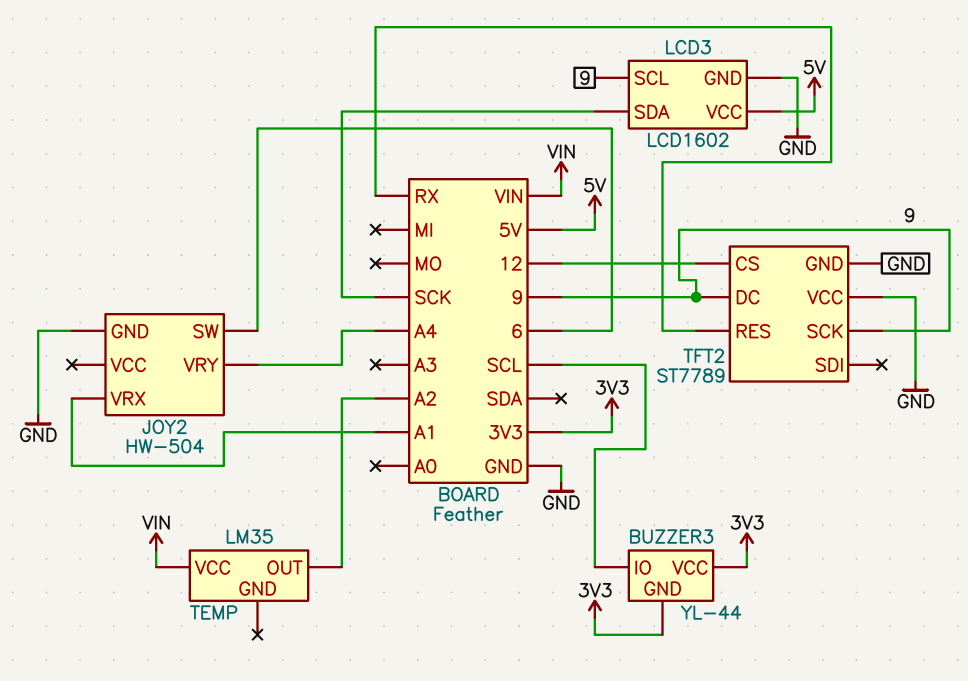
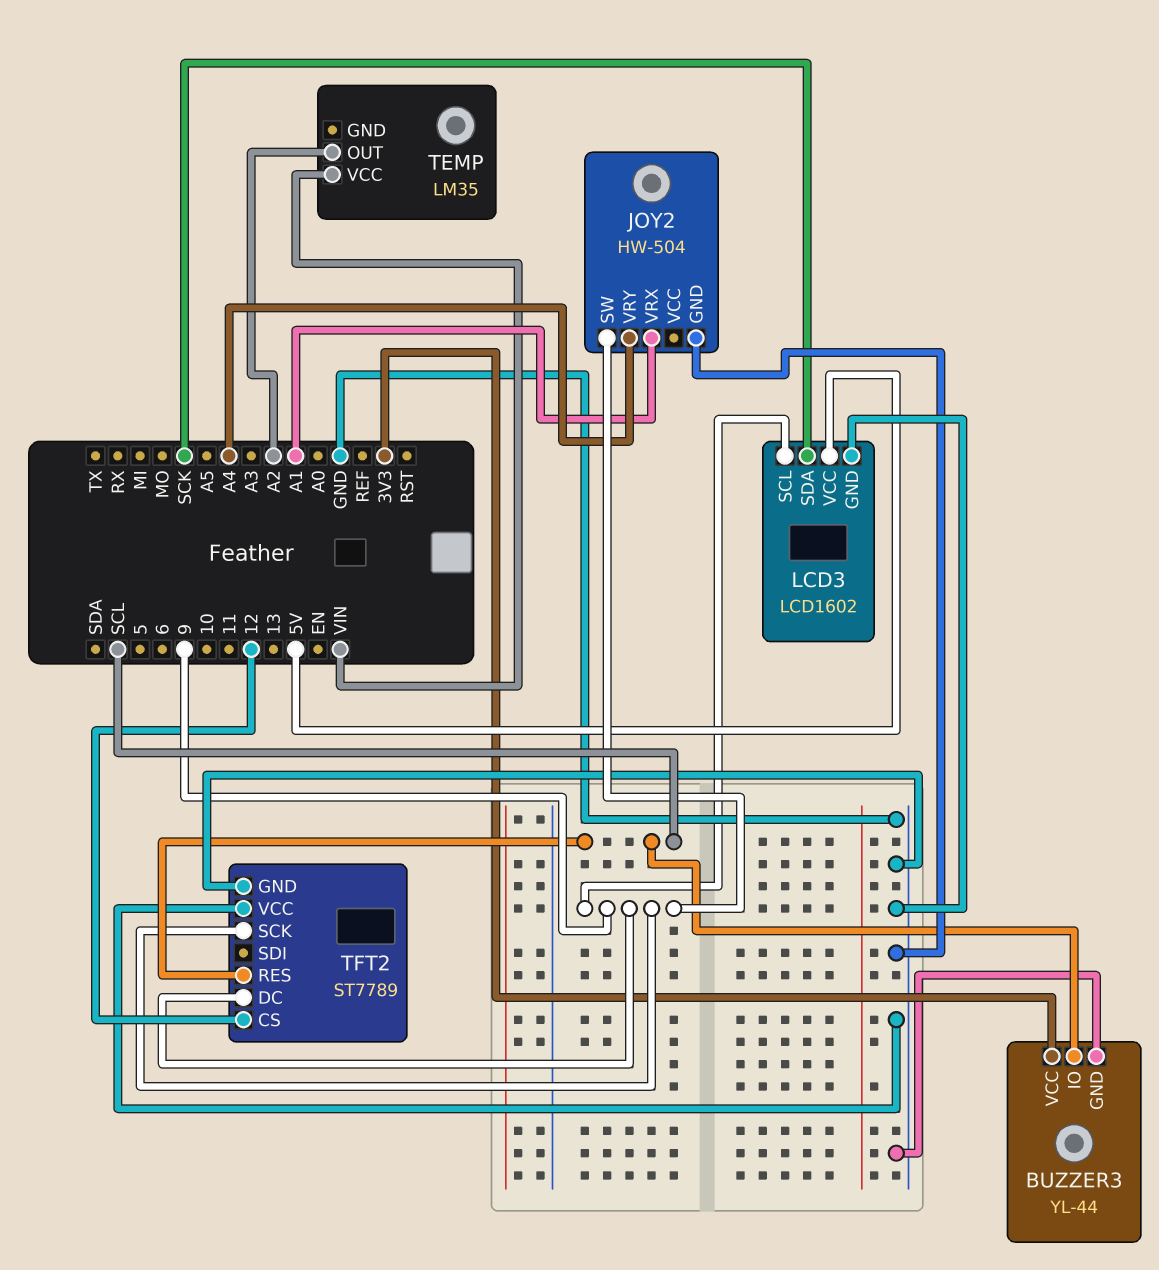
BUZZER3 pin GND: 3V3 -> GND
JOY2 pin SW: 6 -> 9
TFT2 pin RES: RX -> SCL

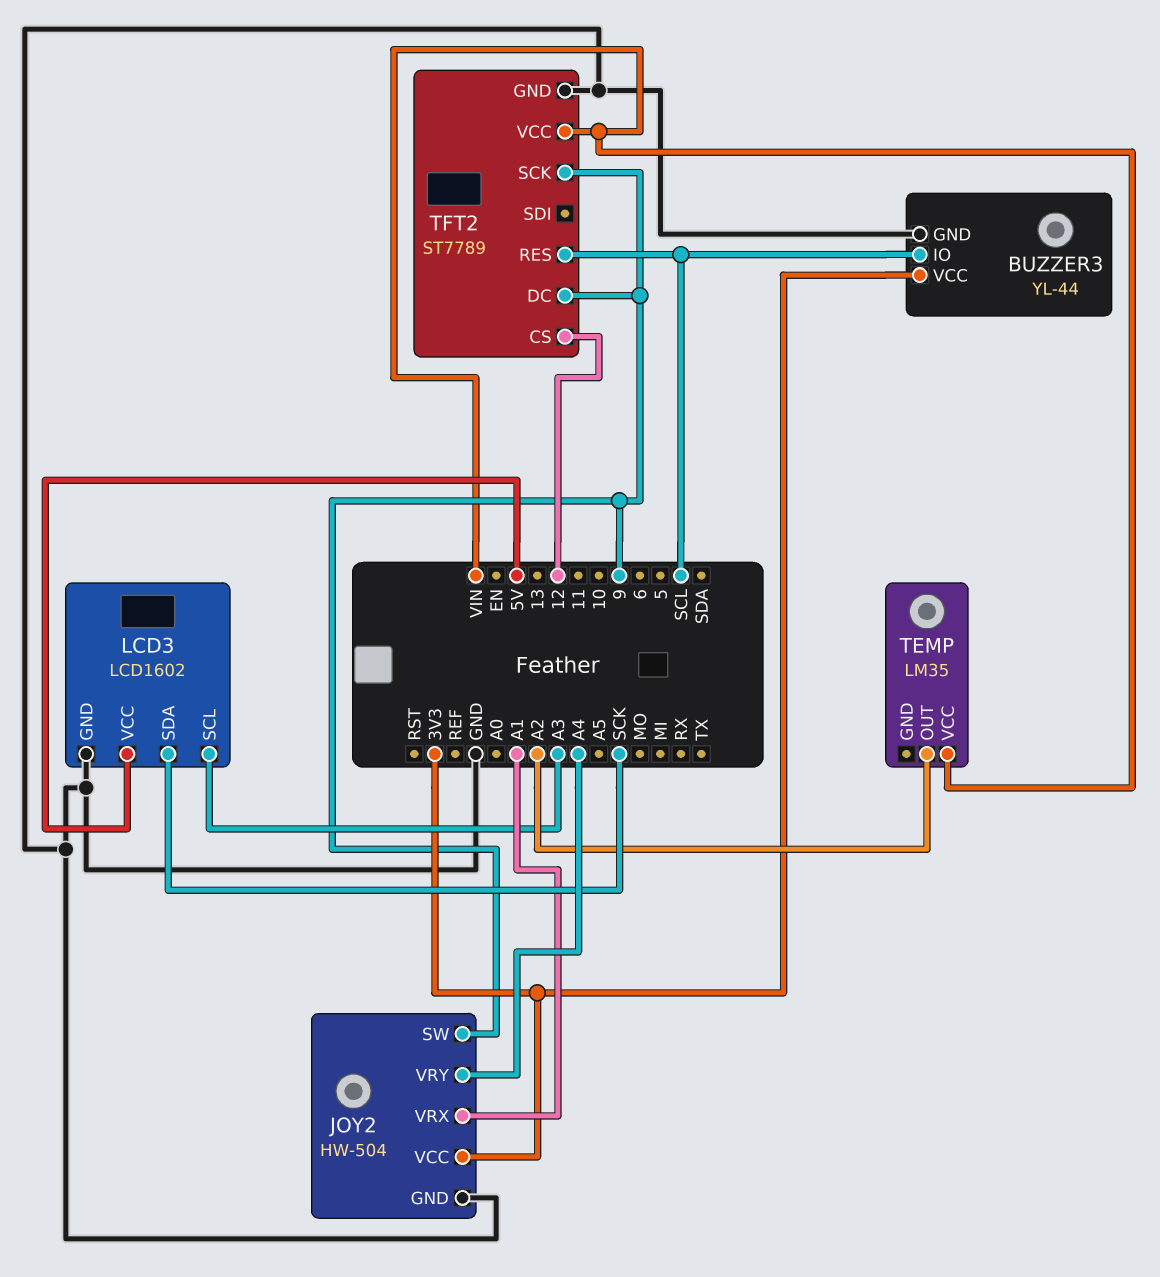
JOY2 pin VCC: none -> 3V3
LCD3 pin SCL: 9 -> A3
TFT2 pin VCC: GND -> VIN

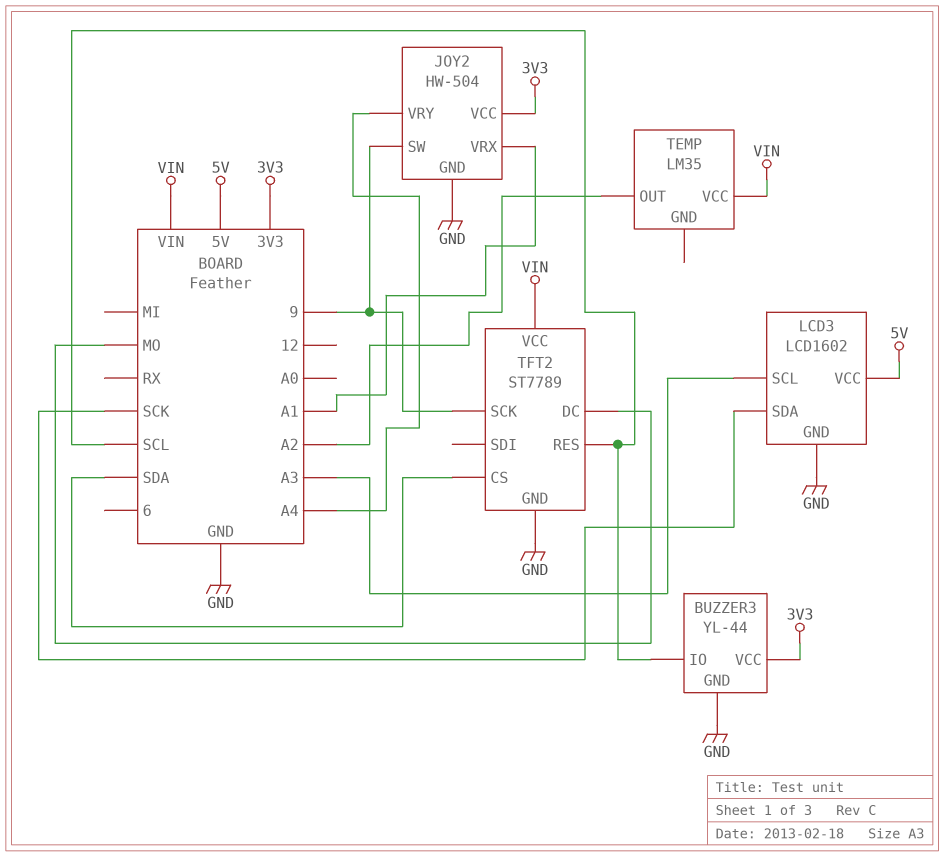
TFT2 pin CS: 12 -> SDA
TFT2 pin DC: 9 -> MO

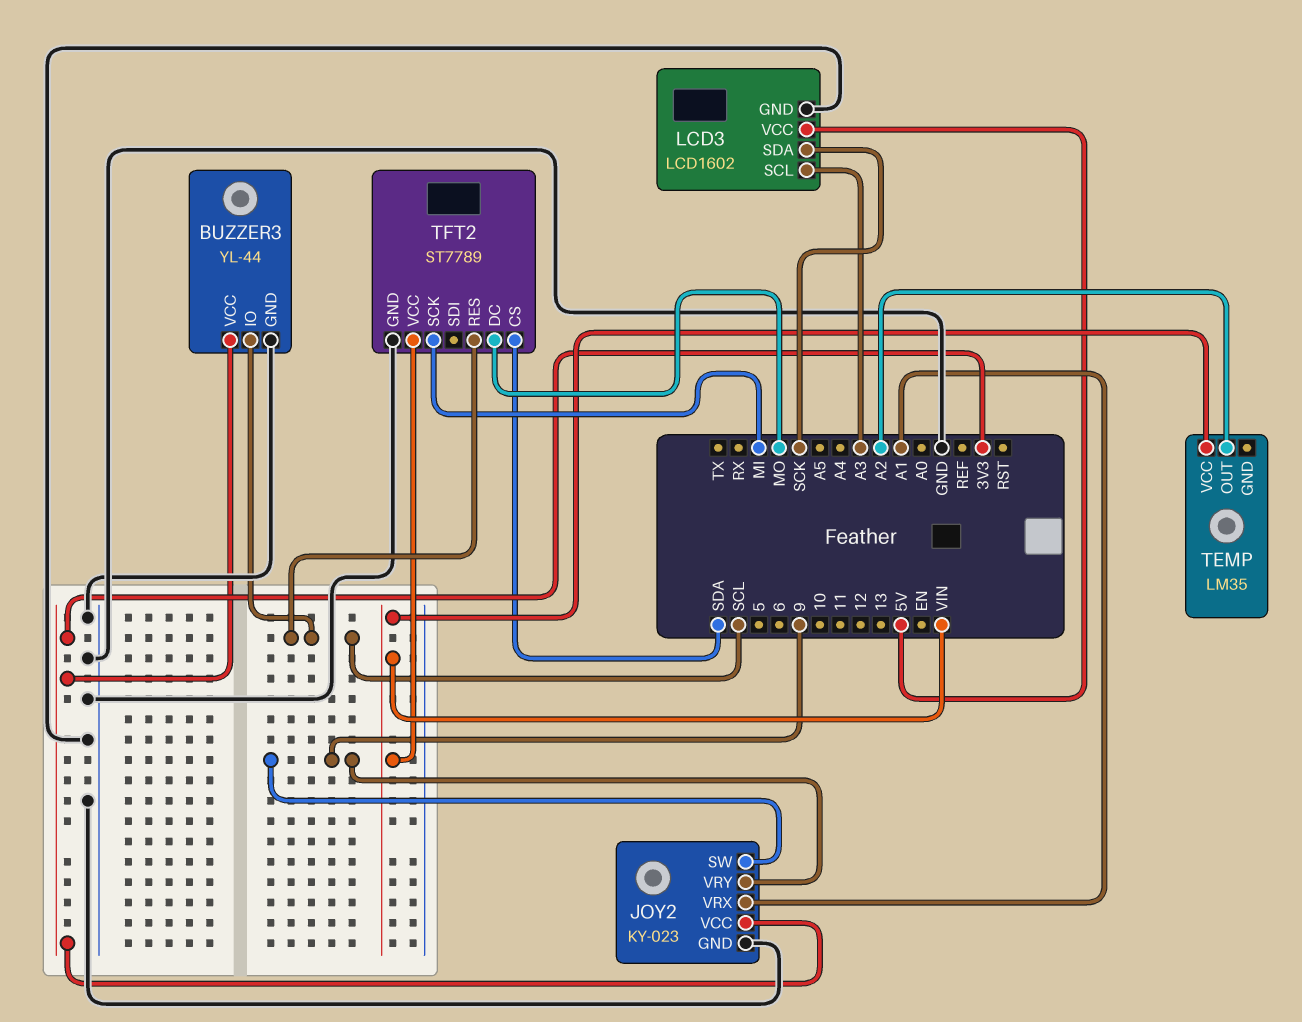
JOY2: HW-504 -> KY-023
JOY2 pin VRY: A4 -> 9
TFT2 pin SCK: 9 -> MI

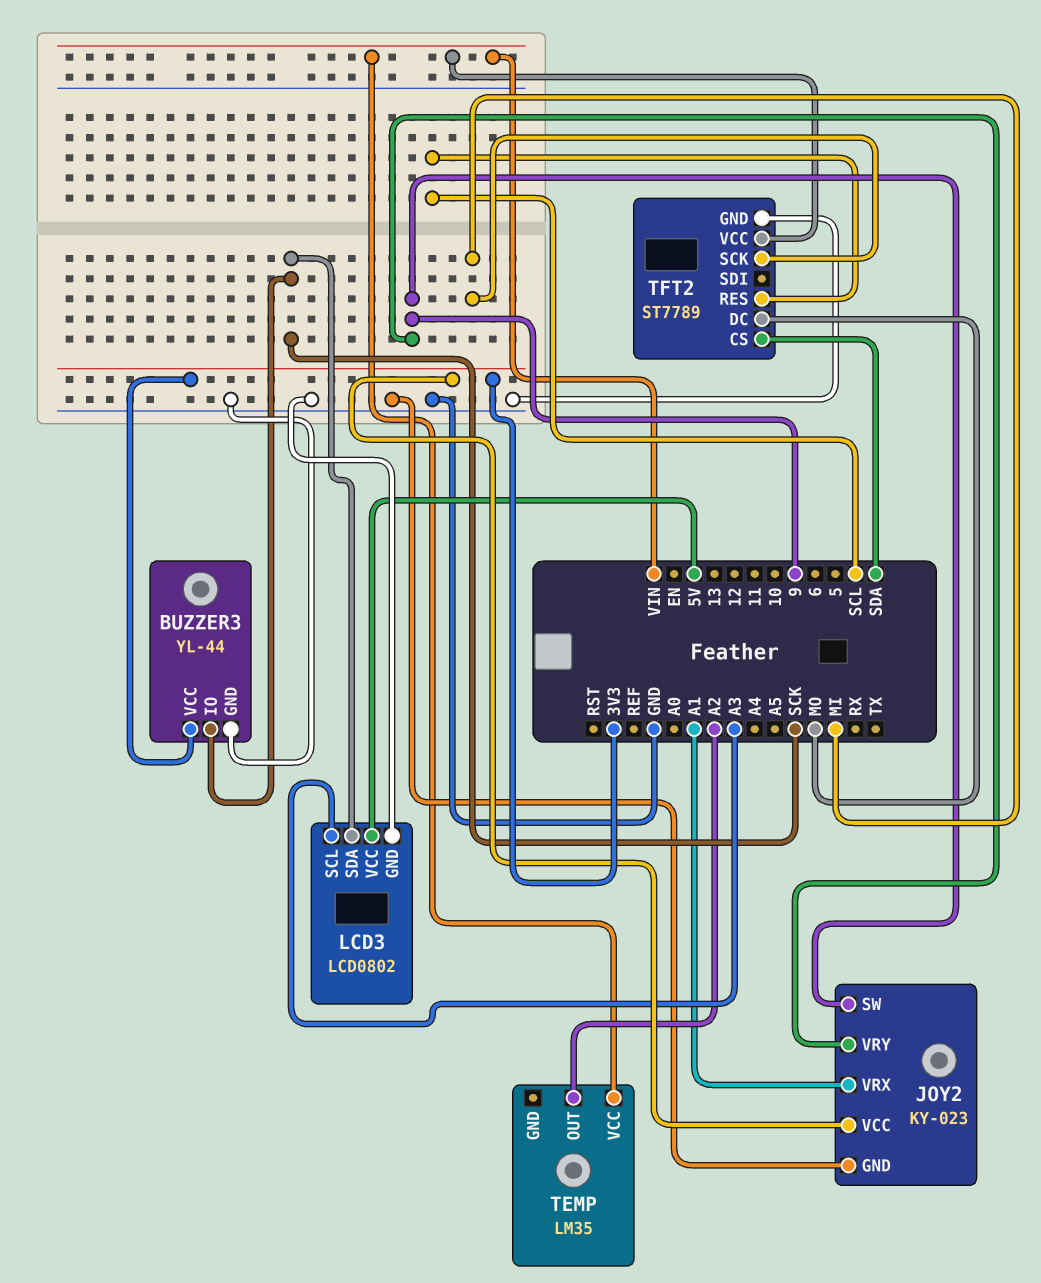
BUZZER3 pin IO: SCL -> SCK
LCD3: LCD1602 -> LCD0802

